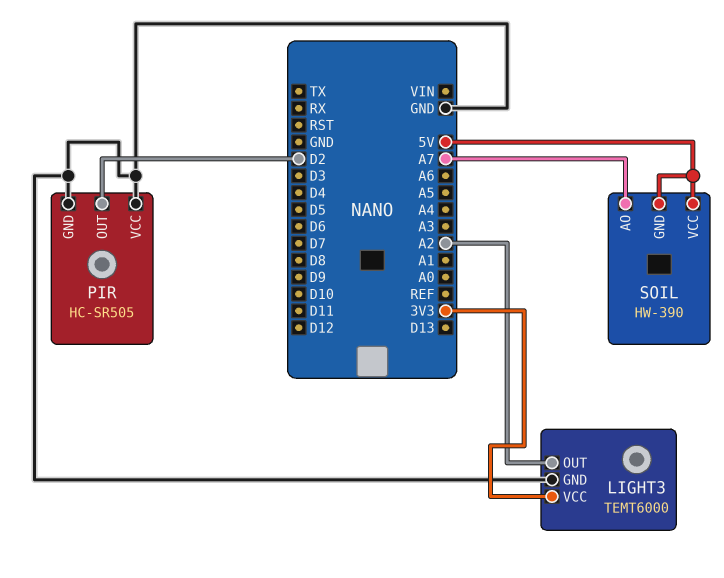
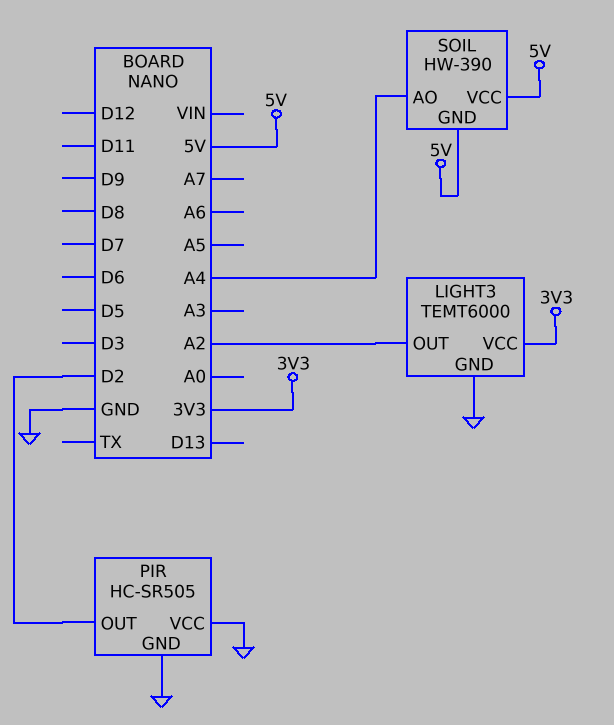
SOIL pin AO: A7 -> A4

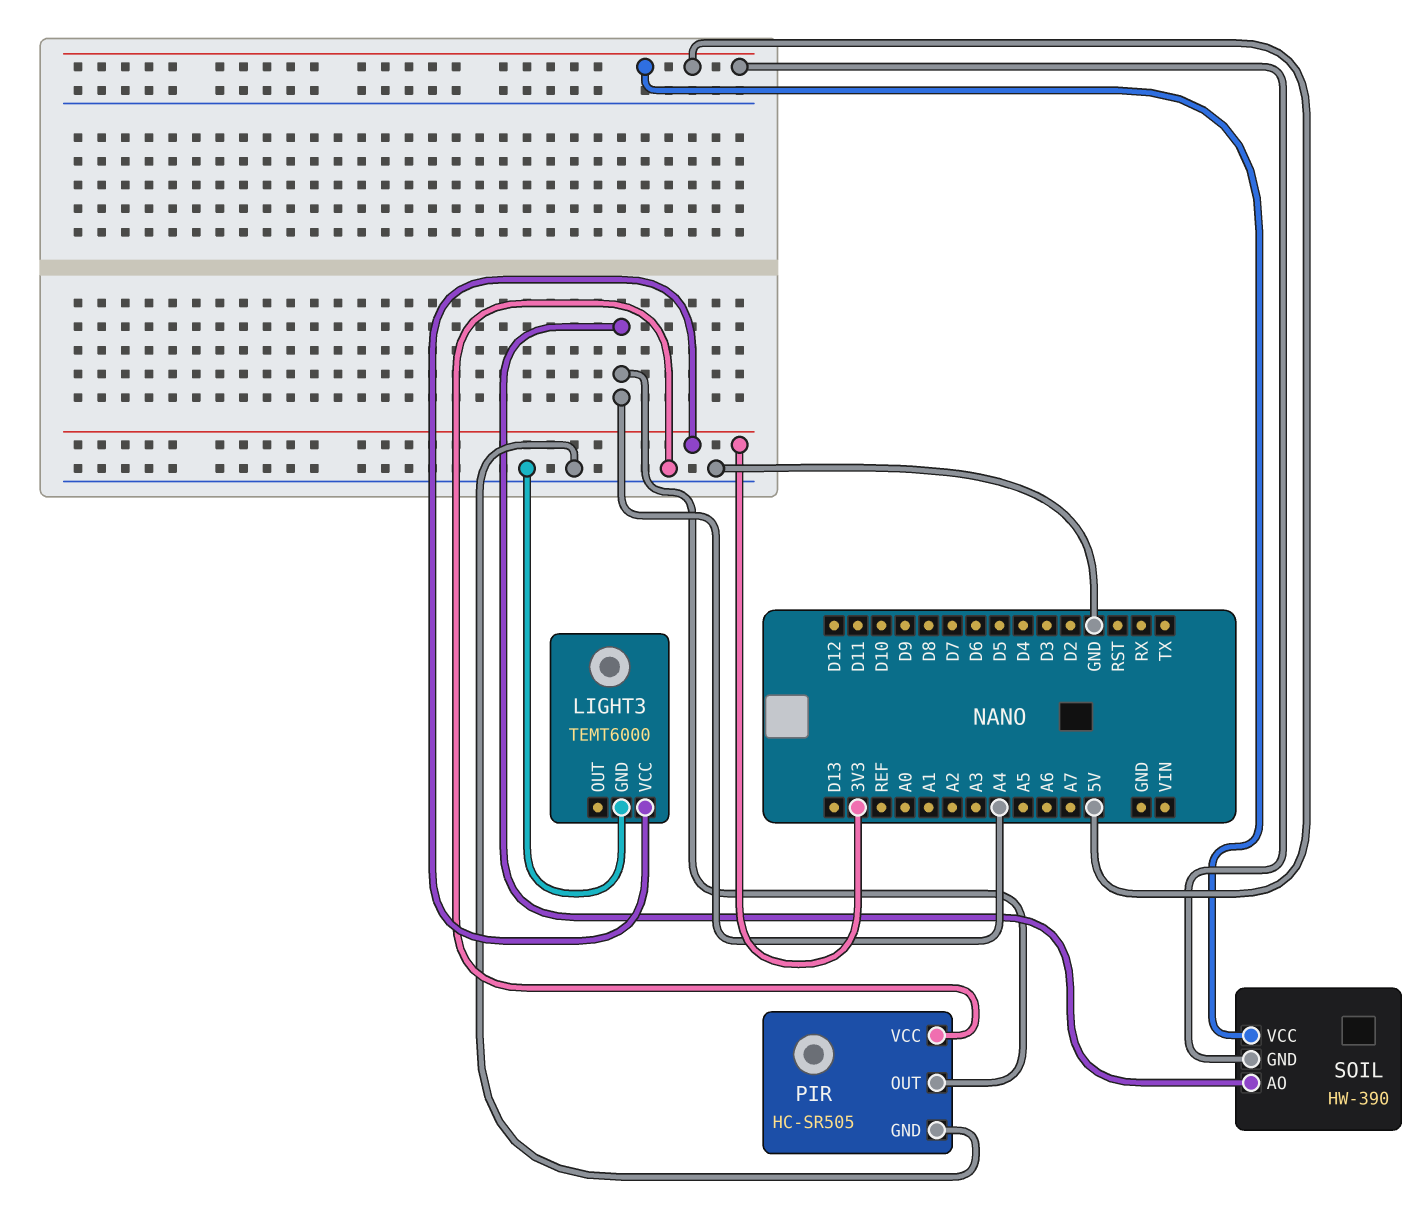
LIGHT3 pin OUT: A2 -> none
PIR pin OUT: D2 -> A4

